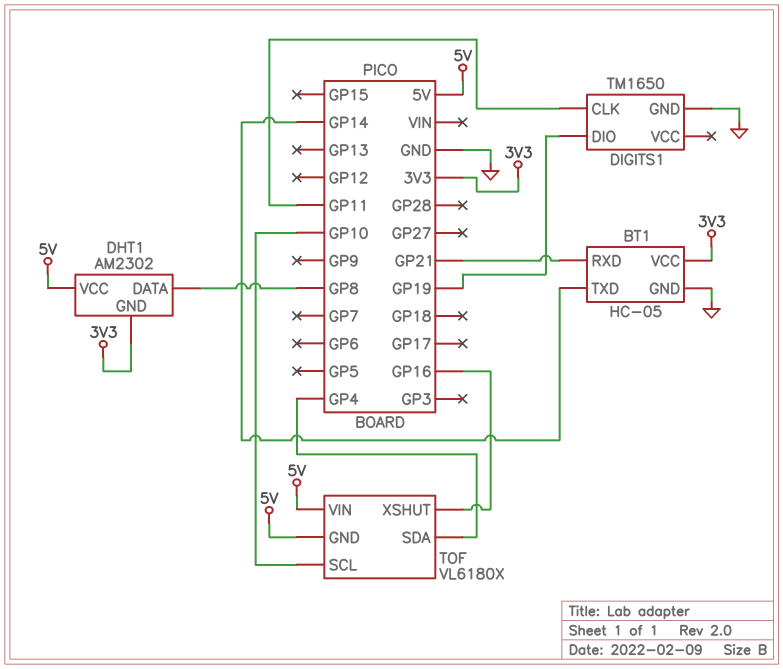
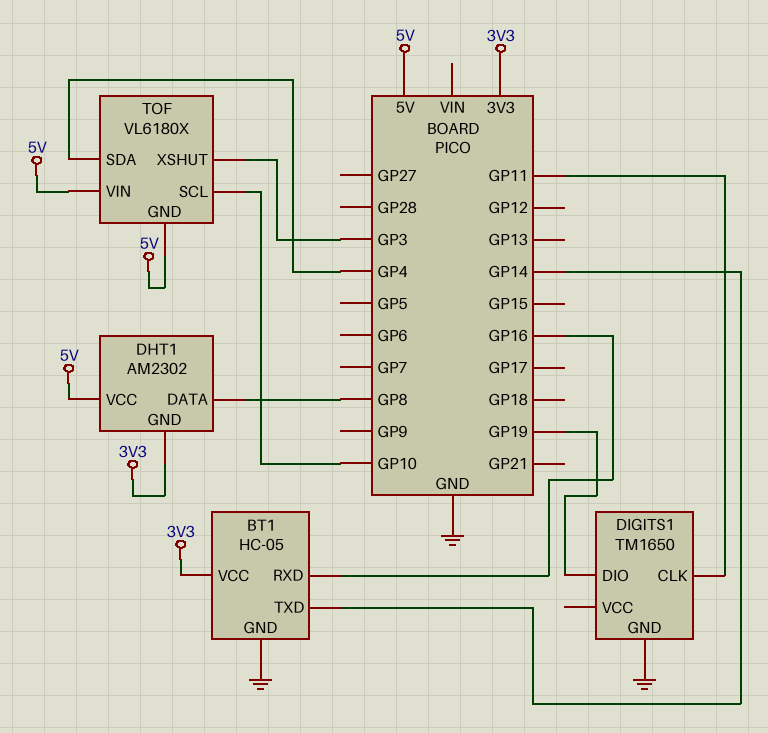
BT1 pin RXD: GP21 -> GP16
TOF pin XSHUT: GP16 -> GP3

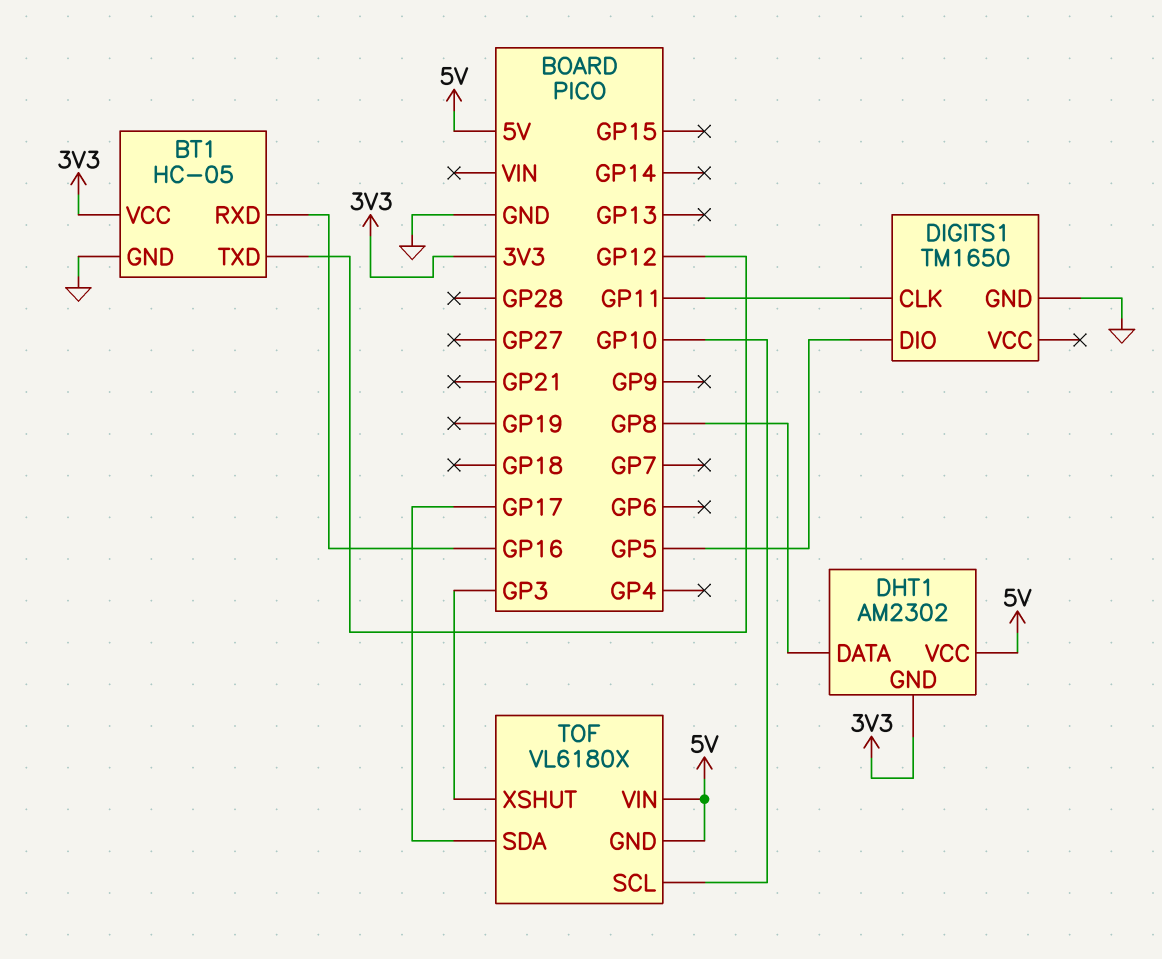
BT1 pin TXD: GP14 -> GP12
DIGITS1 pin DIO: GP19 -> GP5
TOF pin SDA: GP4 -> GP17

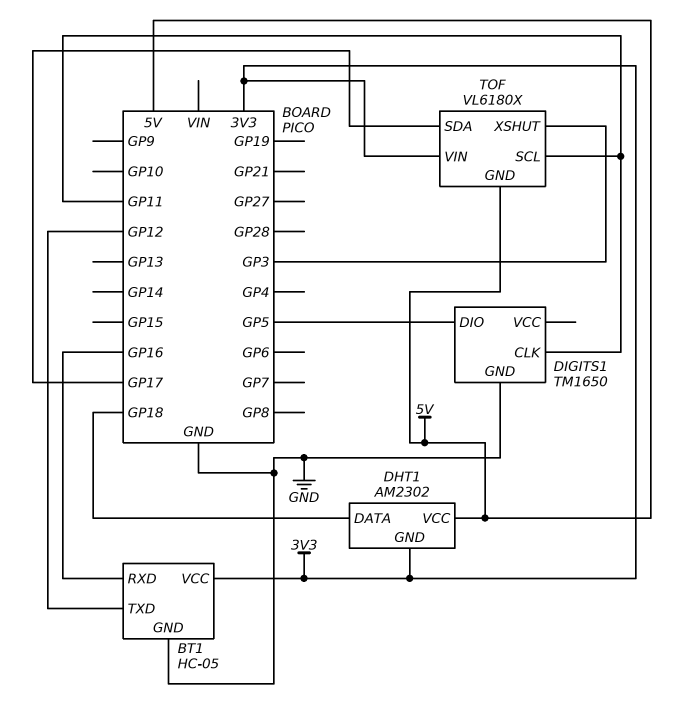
DHT1 pin DATA: GP8 -> GP18
TOF pin SCL: GP10 -> GP11
TOF pin VIN: 5V -> 3V3

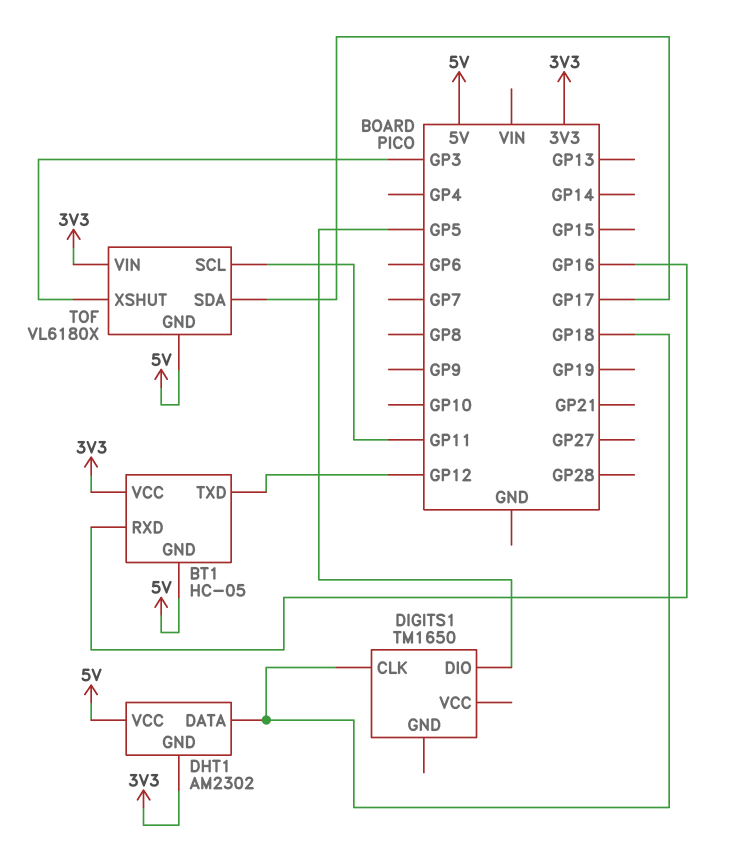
BT1 pin GND: GND -> 5V
DIGITS1 pin CLK: GP11 -> GP18
DIGITS1 pin GND: GND -> none

